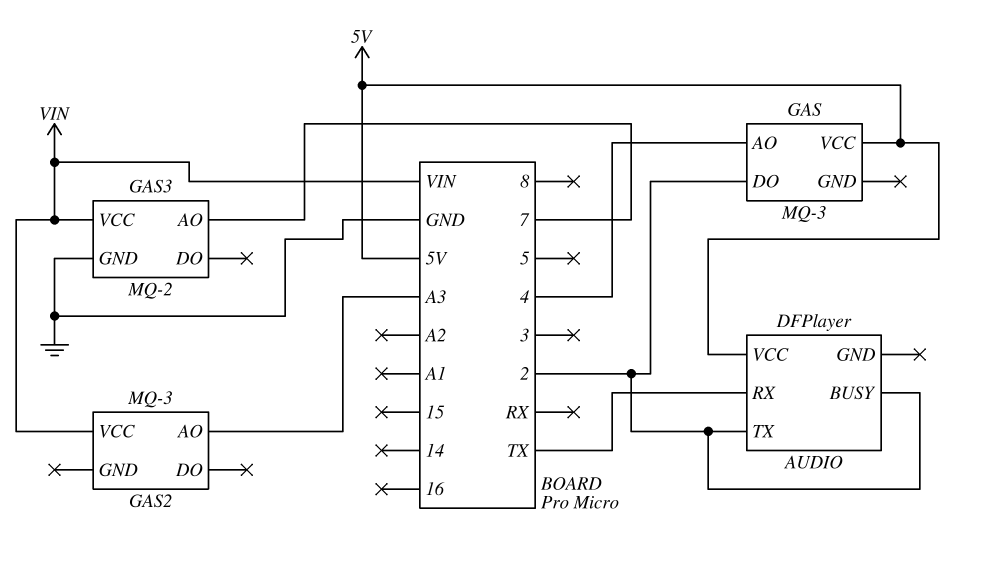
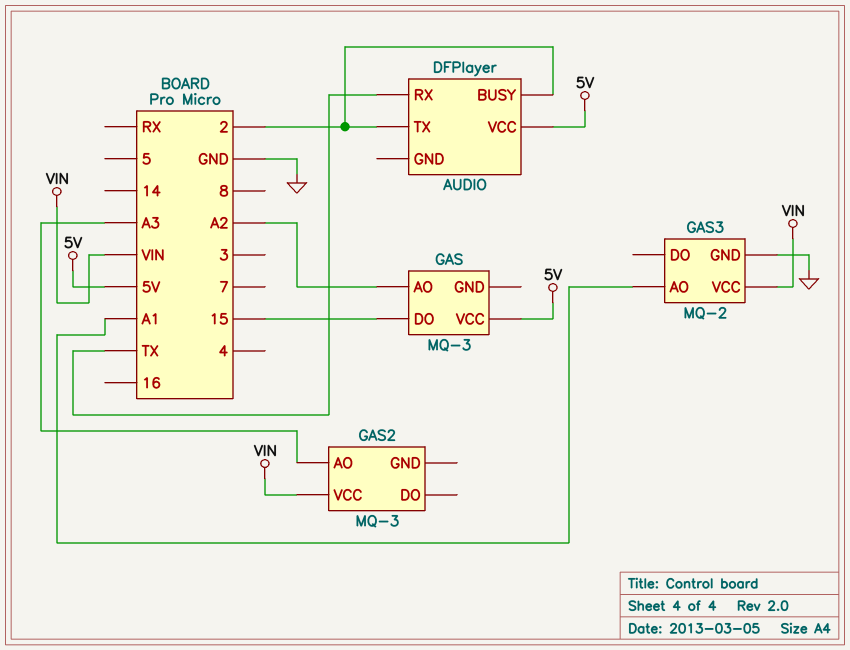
GAS pin AO: 4 -> A2
GAS pin DO: 2 -> 15
GAS3 pin AO: 7 -> A1

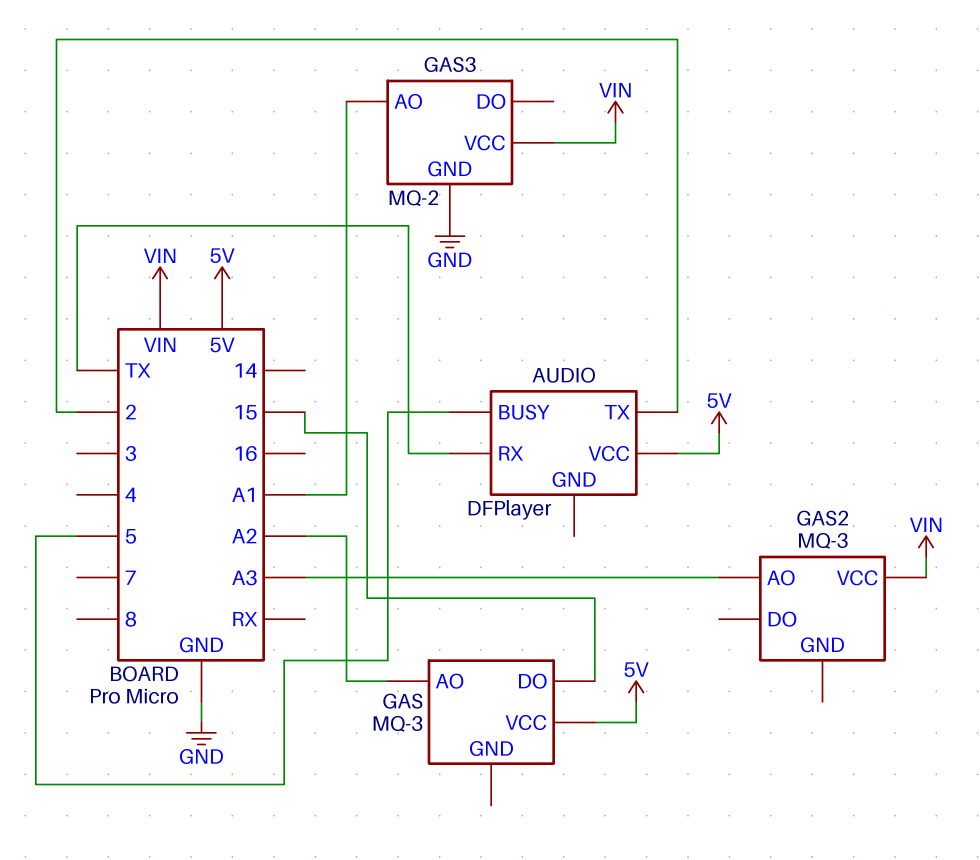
AUDIO pin BUSY: 2 -> 5

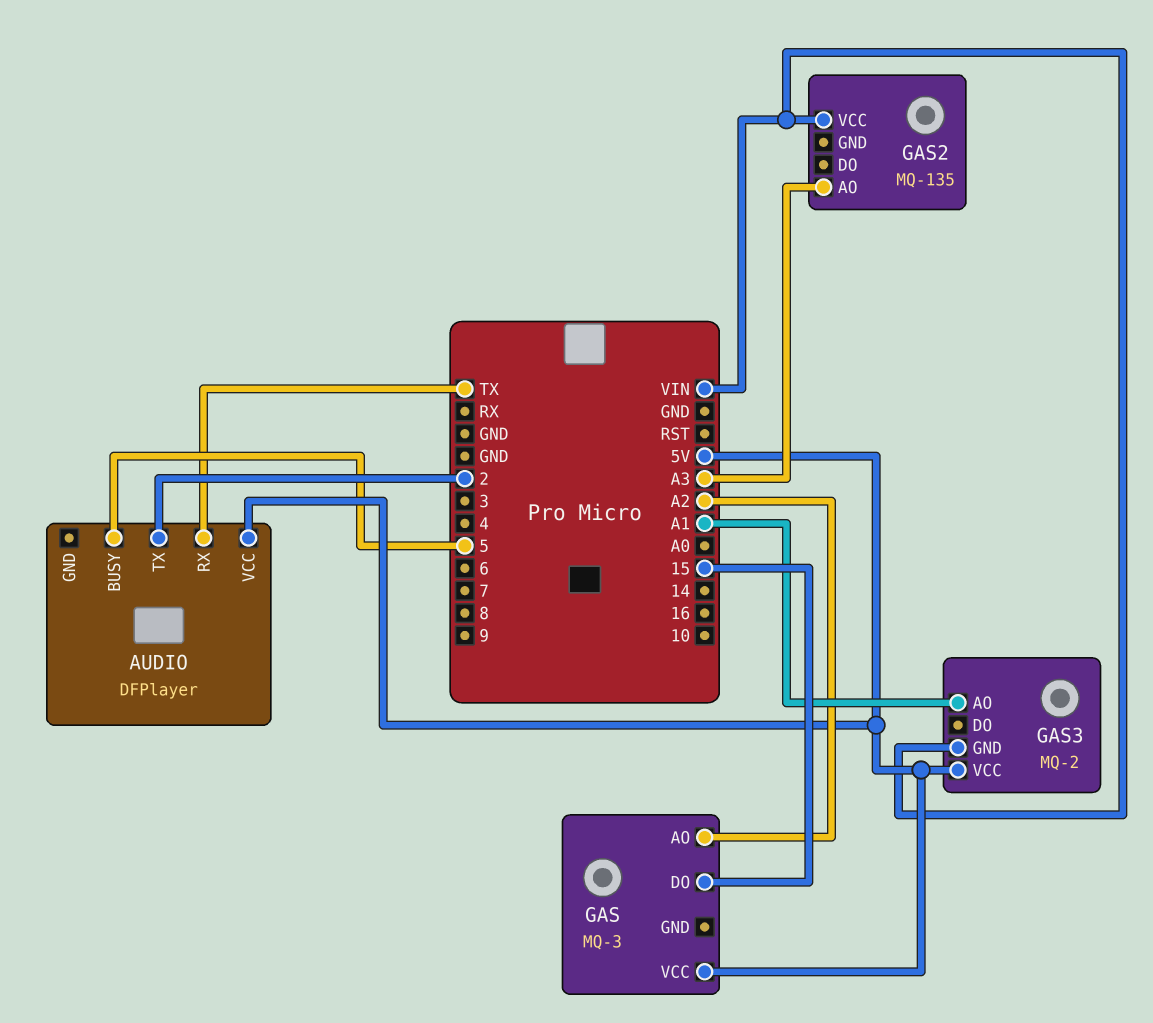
GAS2: MQ-3 -> MQ-135
GAS3 pin GND: GND -> VIN
GAS3 pin VCC: VIN -> 5V

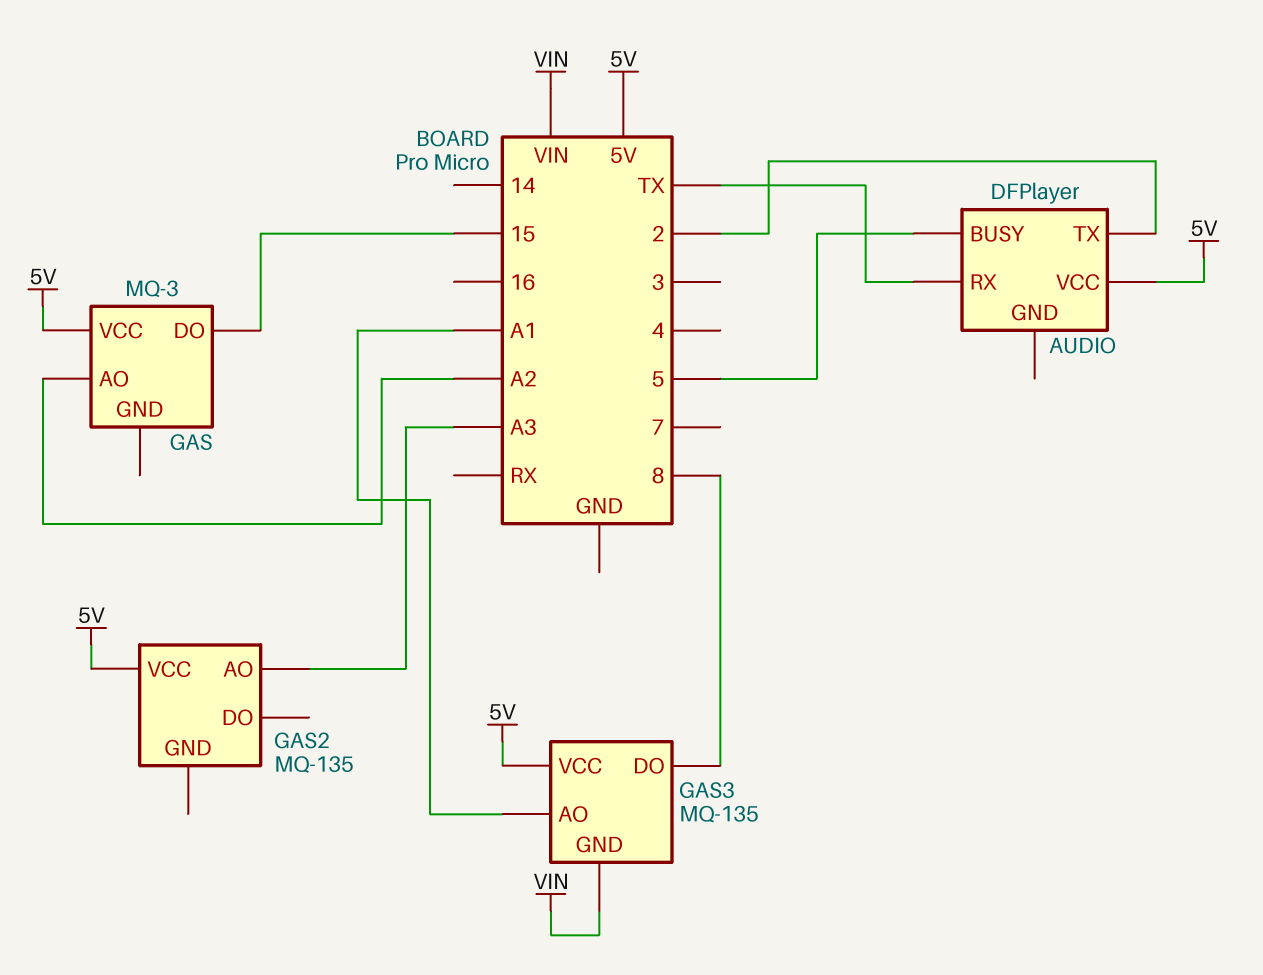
GAS2 pin VCC: VIN -> 5V
GAS3: MQ-2 -> MQ-135
GAS3 pin DO: none -> 8

